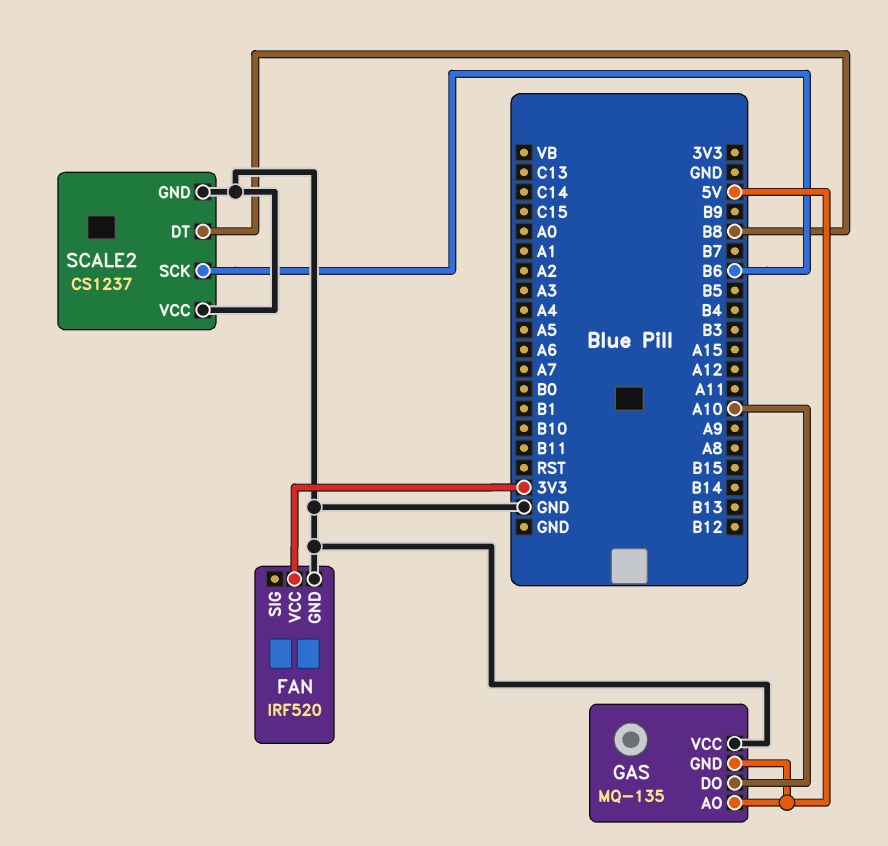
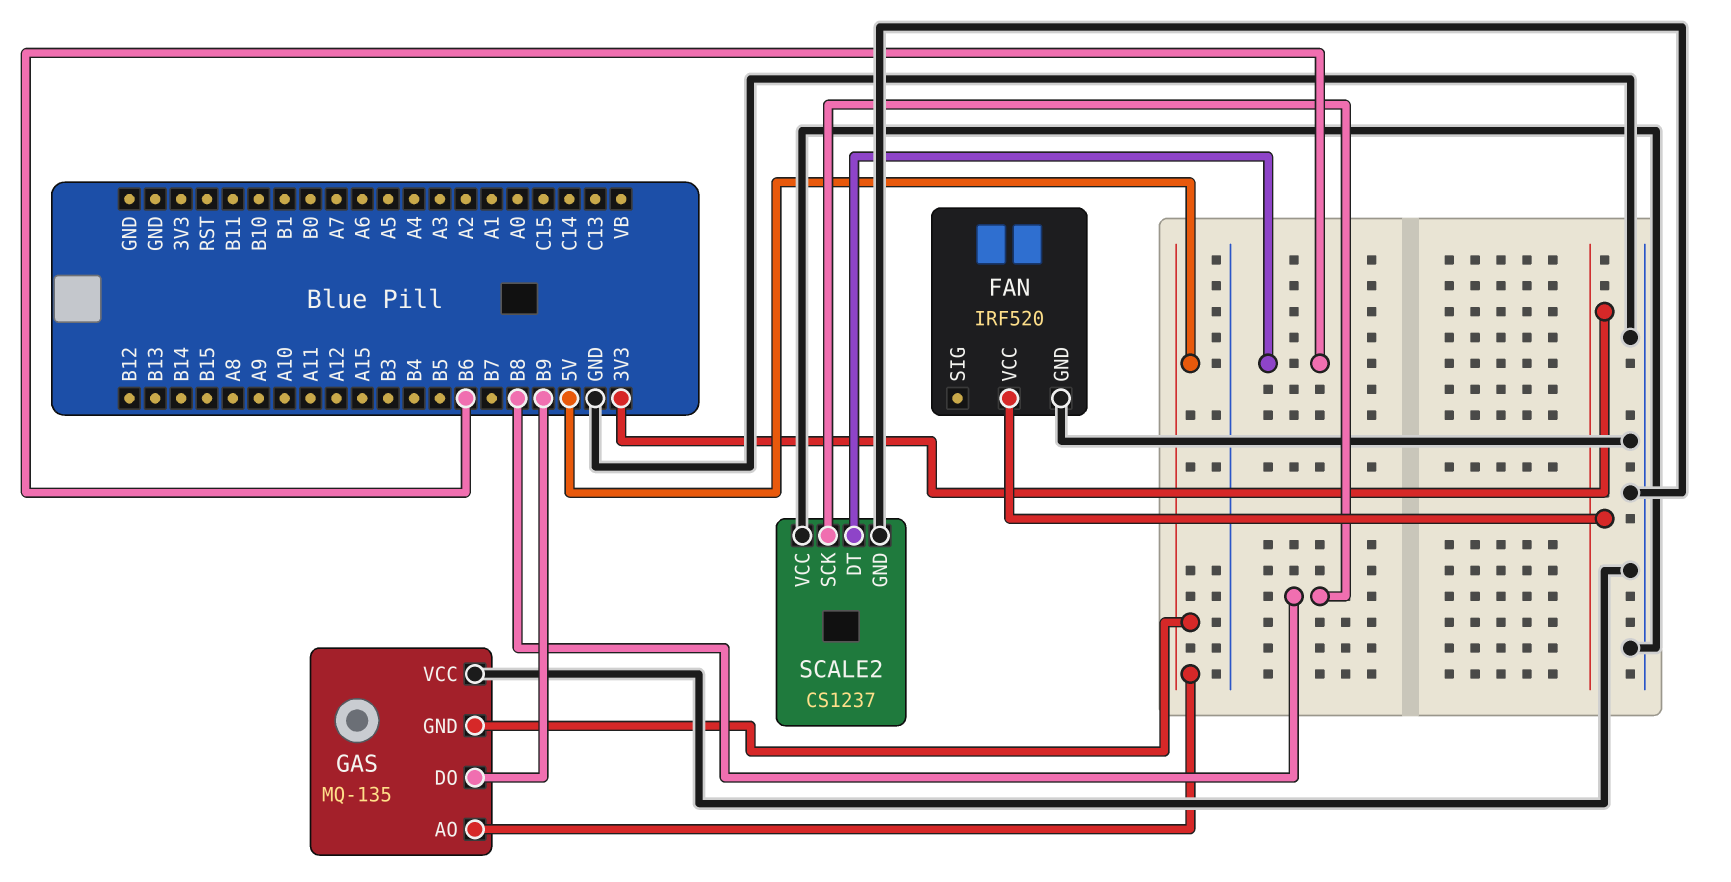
GAS pin DO: A10 -> B9
SCALE2 pin DT: B8 -> B6
SCALE2 pin SCK: B6 -> B8

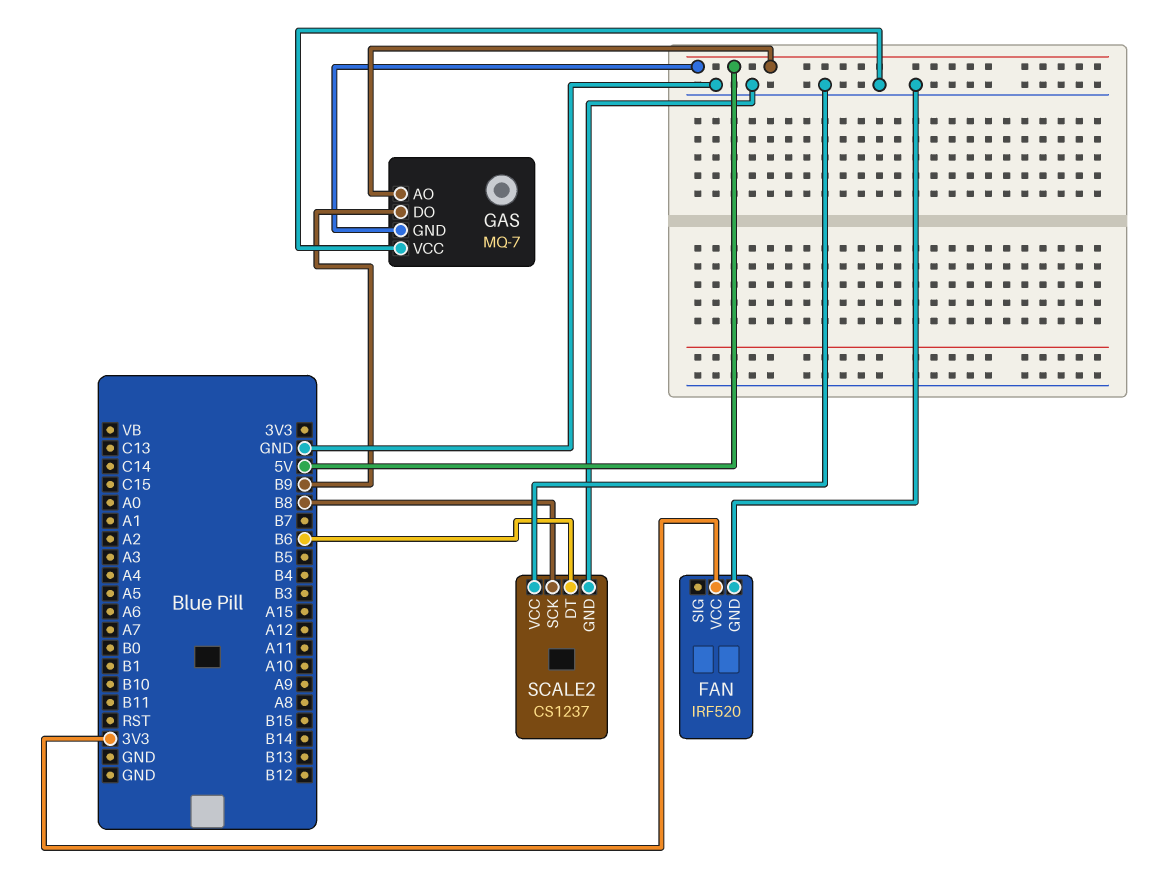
GAS: MQ-135 -> MQ-7

